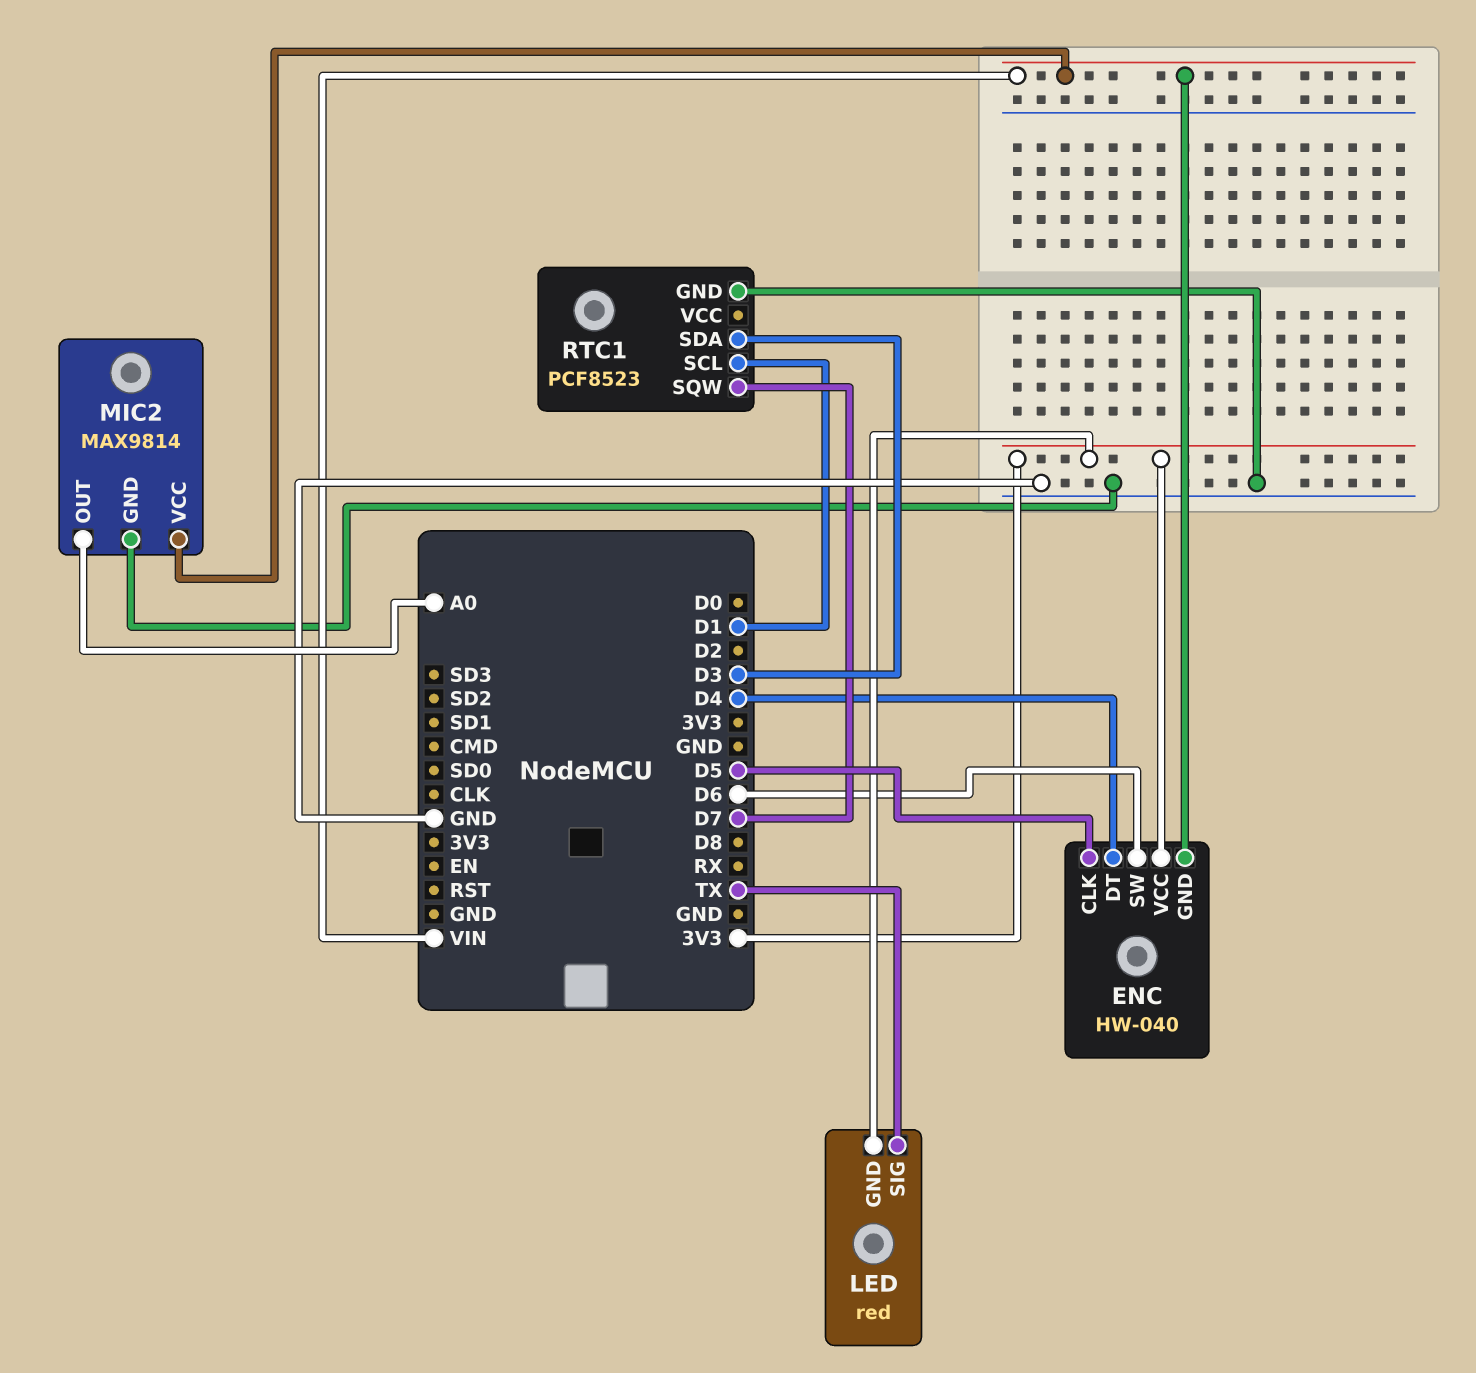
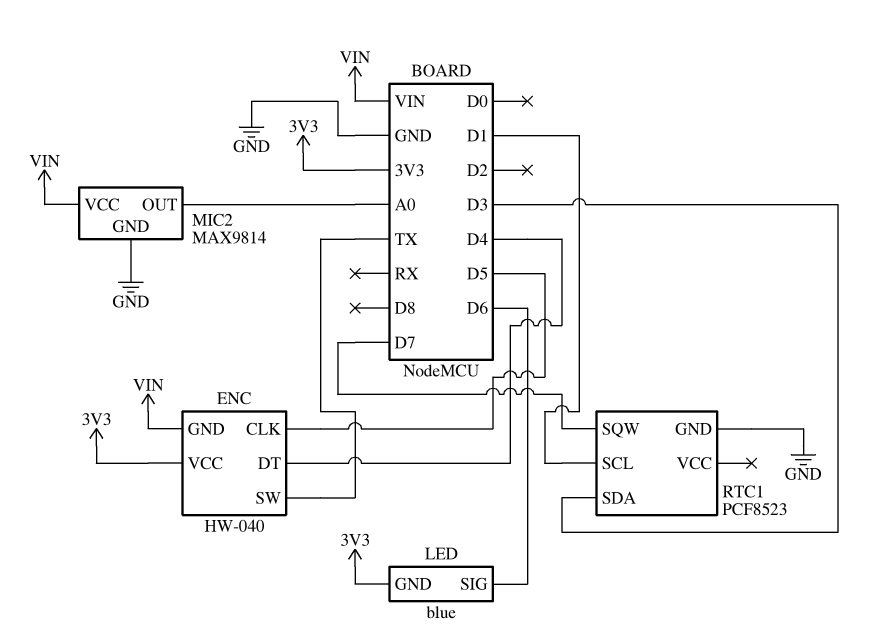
ENC pin SW: D6 -> TX
LED: red -> blue
LED pin SIG: TX -> D6

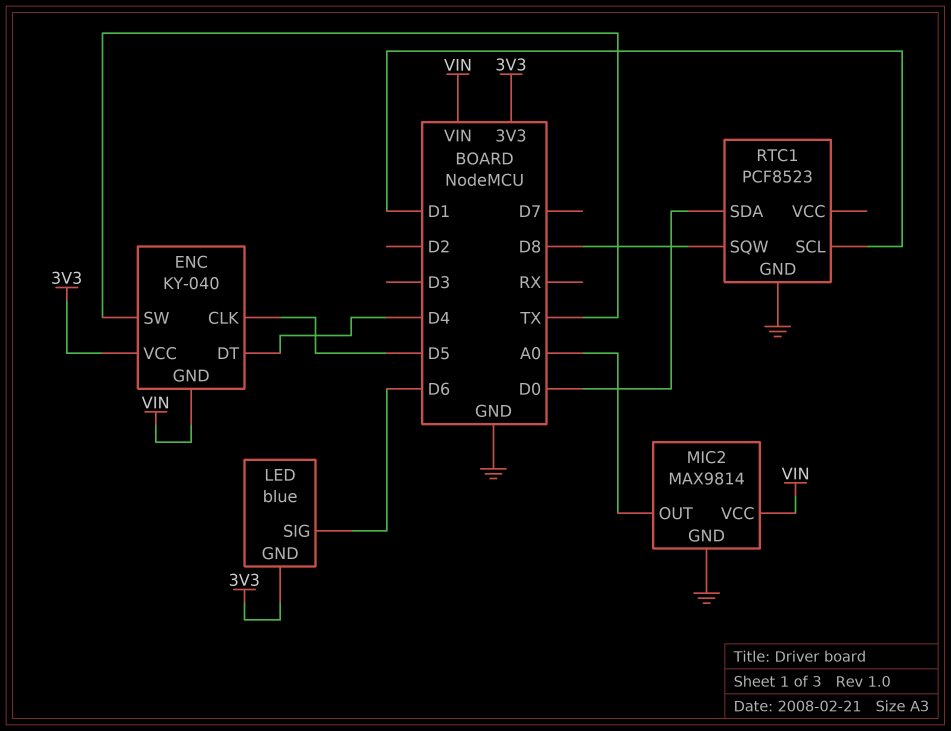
ENC: HW-040 -> KY-040
RTC1 pin SDA: D3 -> D0
RTC1 pin SQW: D7 -> D8

